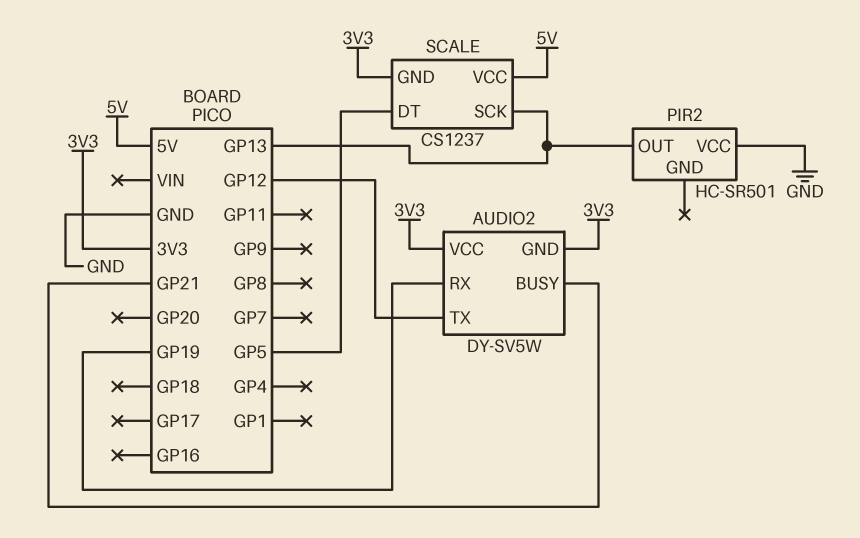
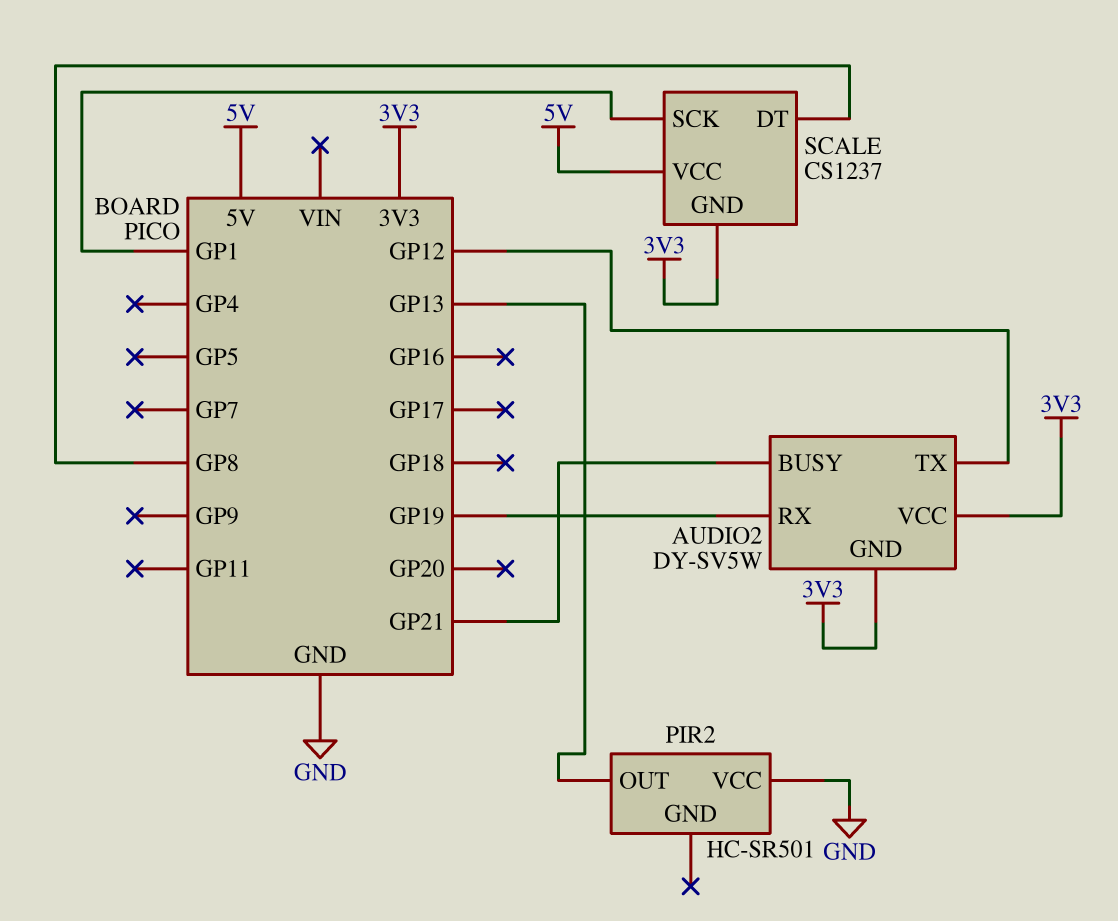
SCALE pin DT: GP5 -> GP8
SCALE pin SCK: GP13 -> GP1

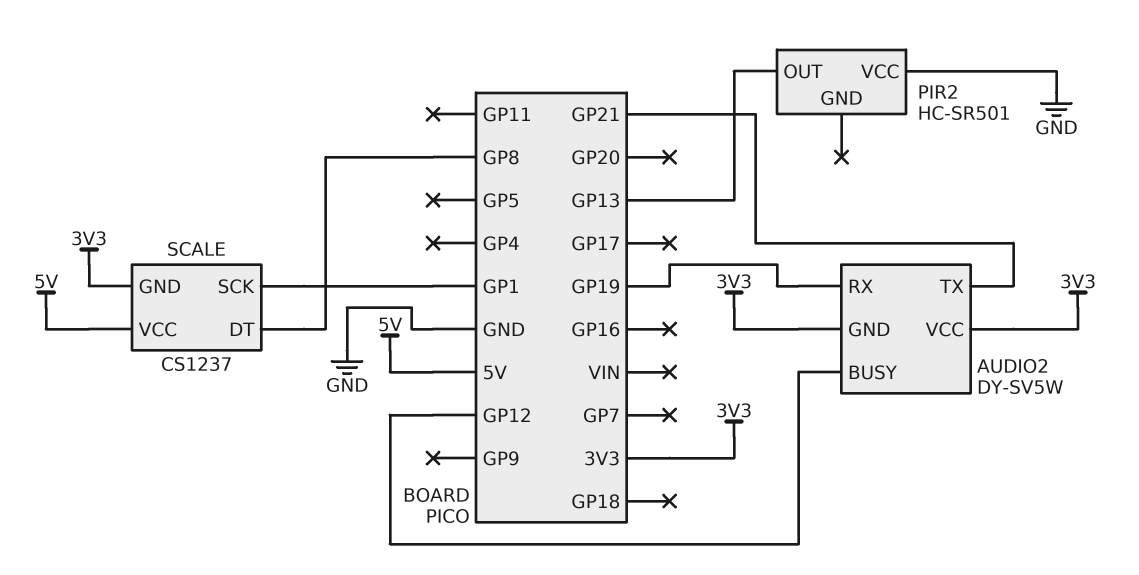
AUDIO2 pin BUSY: GP21 -> GP12
AUDIO2 pin TX: GP12 -> GP21

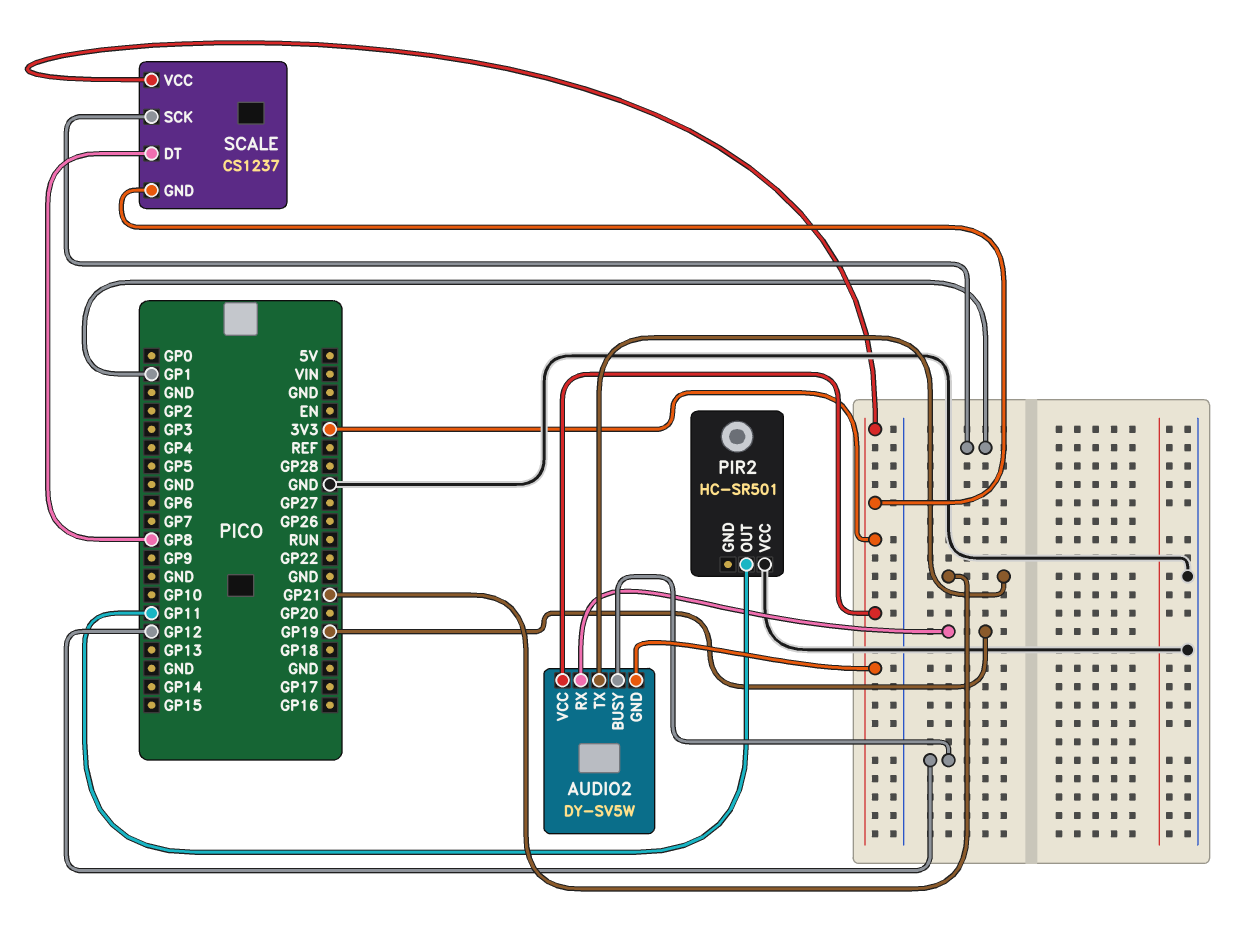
PIR2 pin OUT: GP13 -> GP11
SCALE pin VCC: 5V -> 3V3

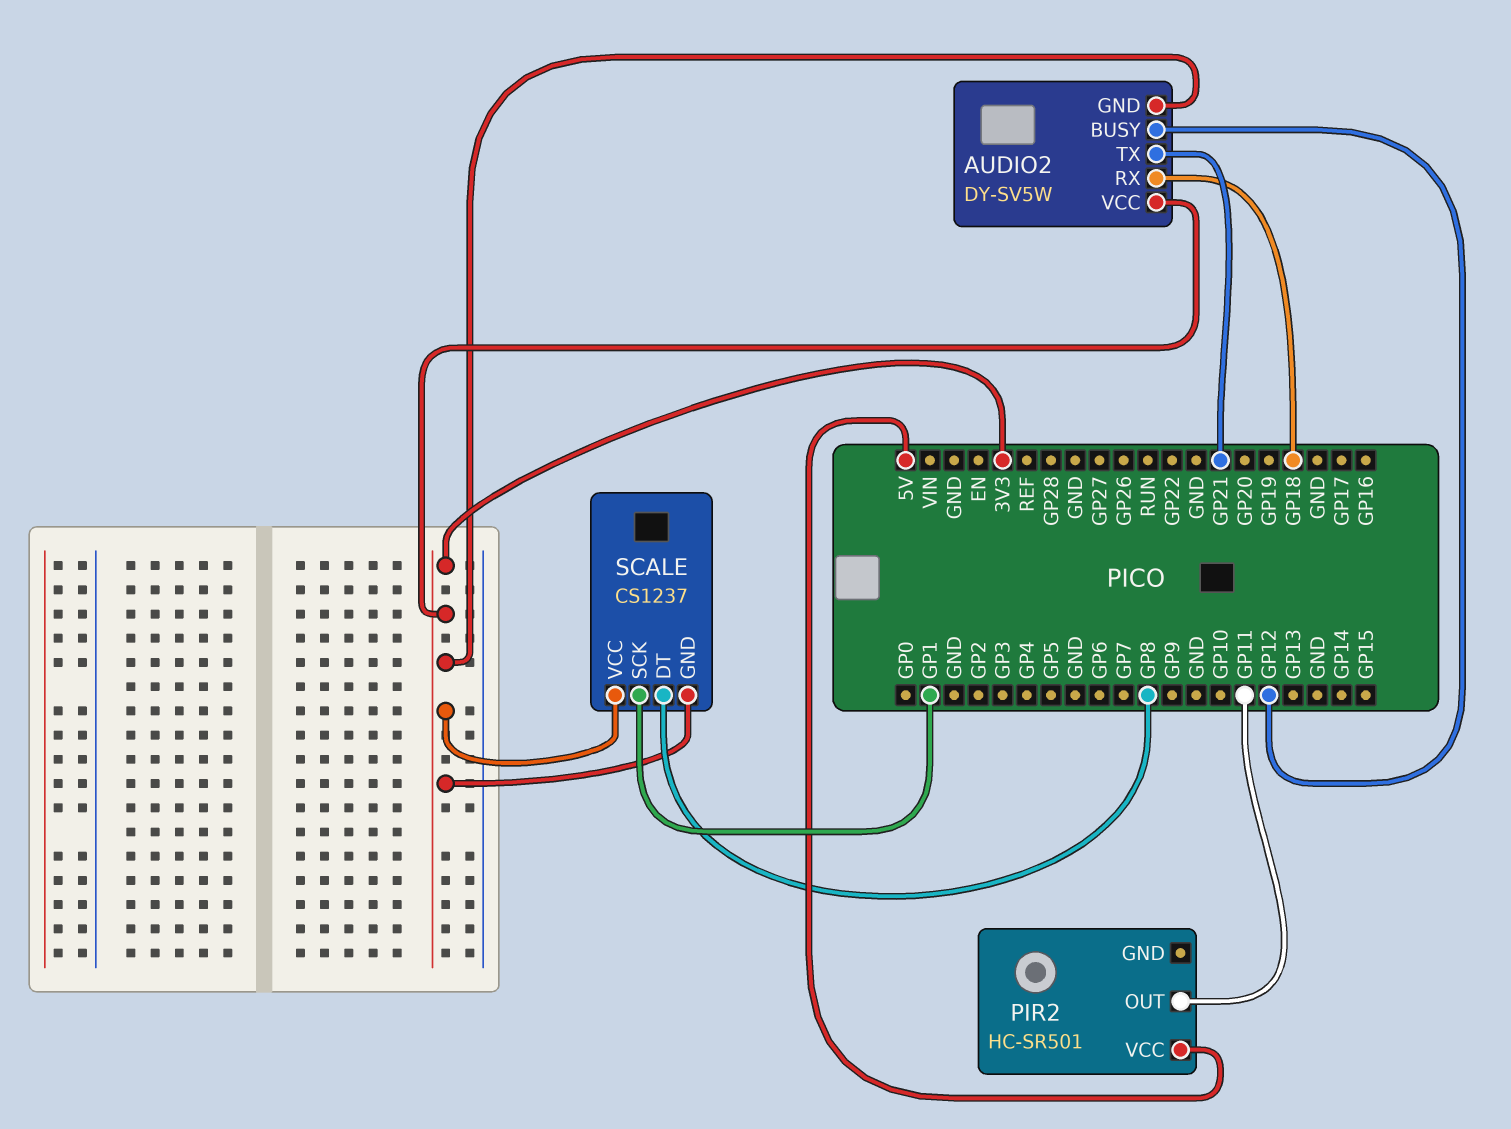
AUDIO2 pin RX: GP19 -> GP18
PIR2 pin VCC: GND -> 5V

